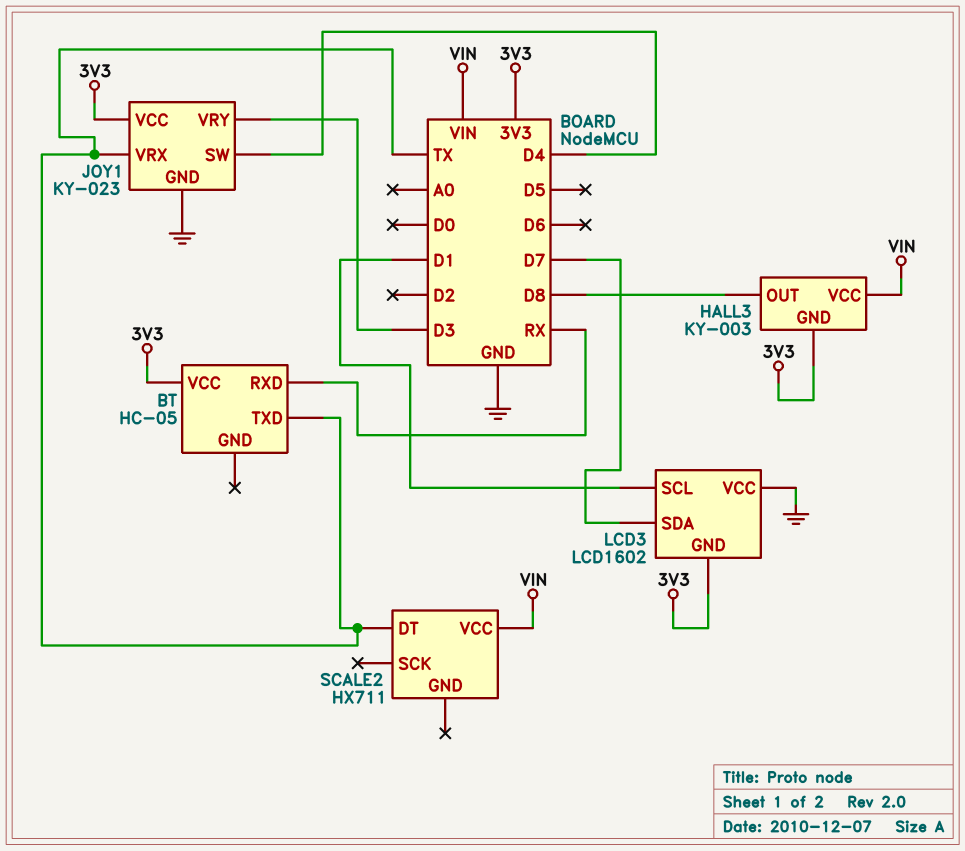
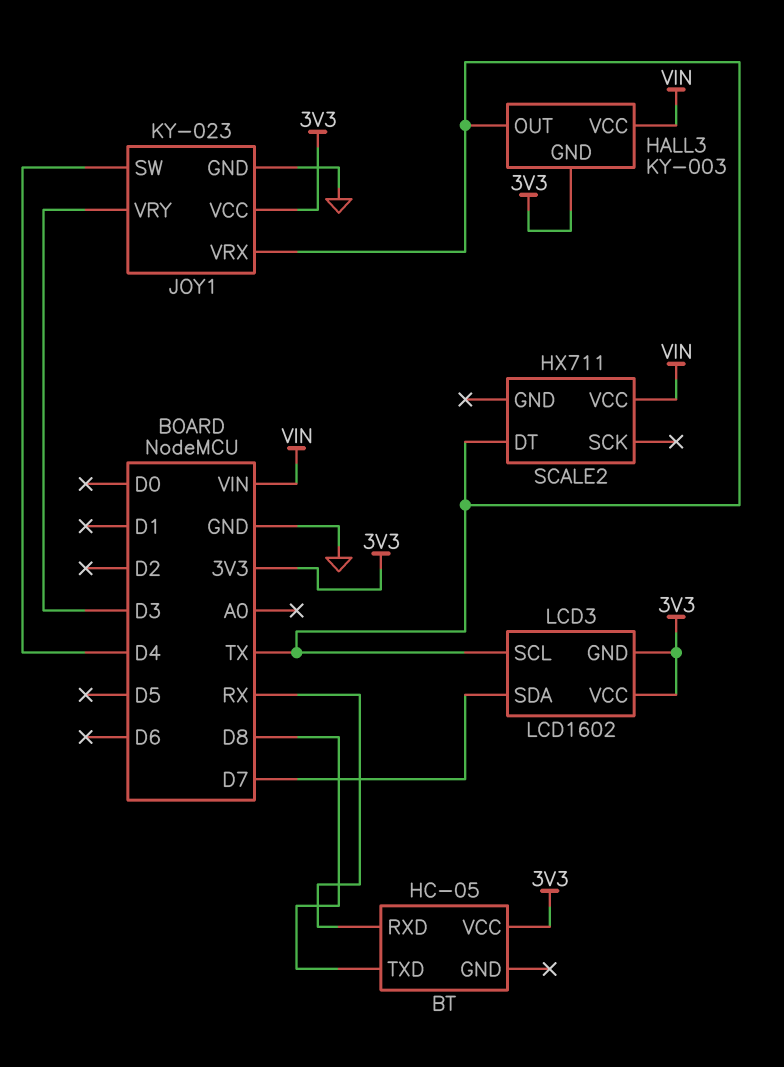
BT pin TXD: TX -> D8
HALL3 pin OUT: D8 -> TX
LCD3 pin SCL: D1 -> TX
LCD3 pin VCC: GND -> 3V3

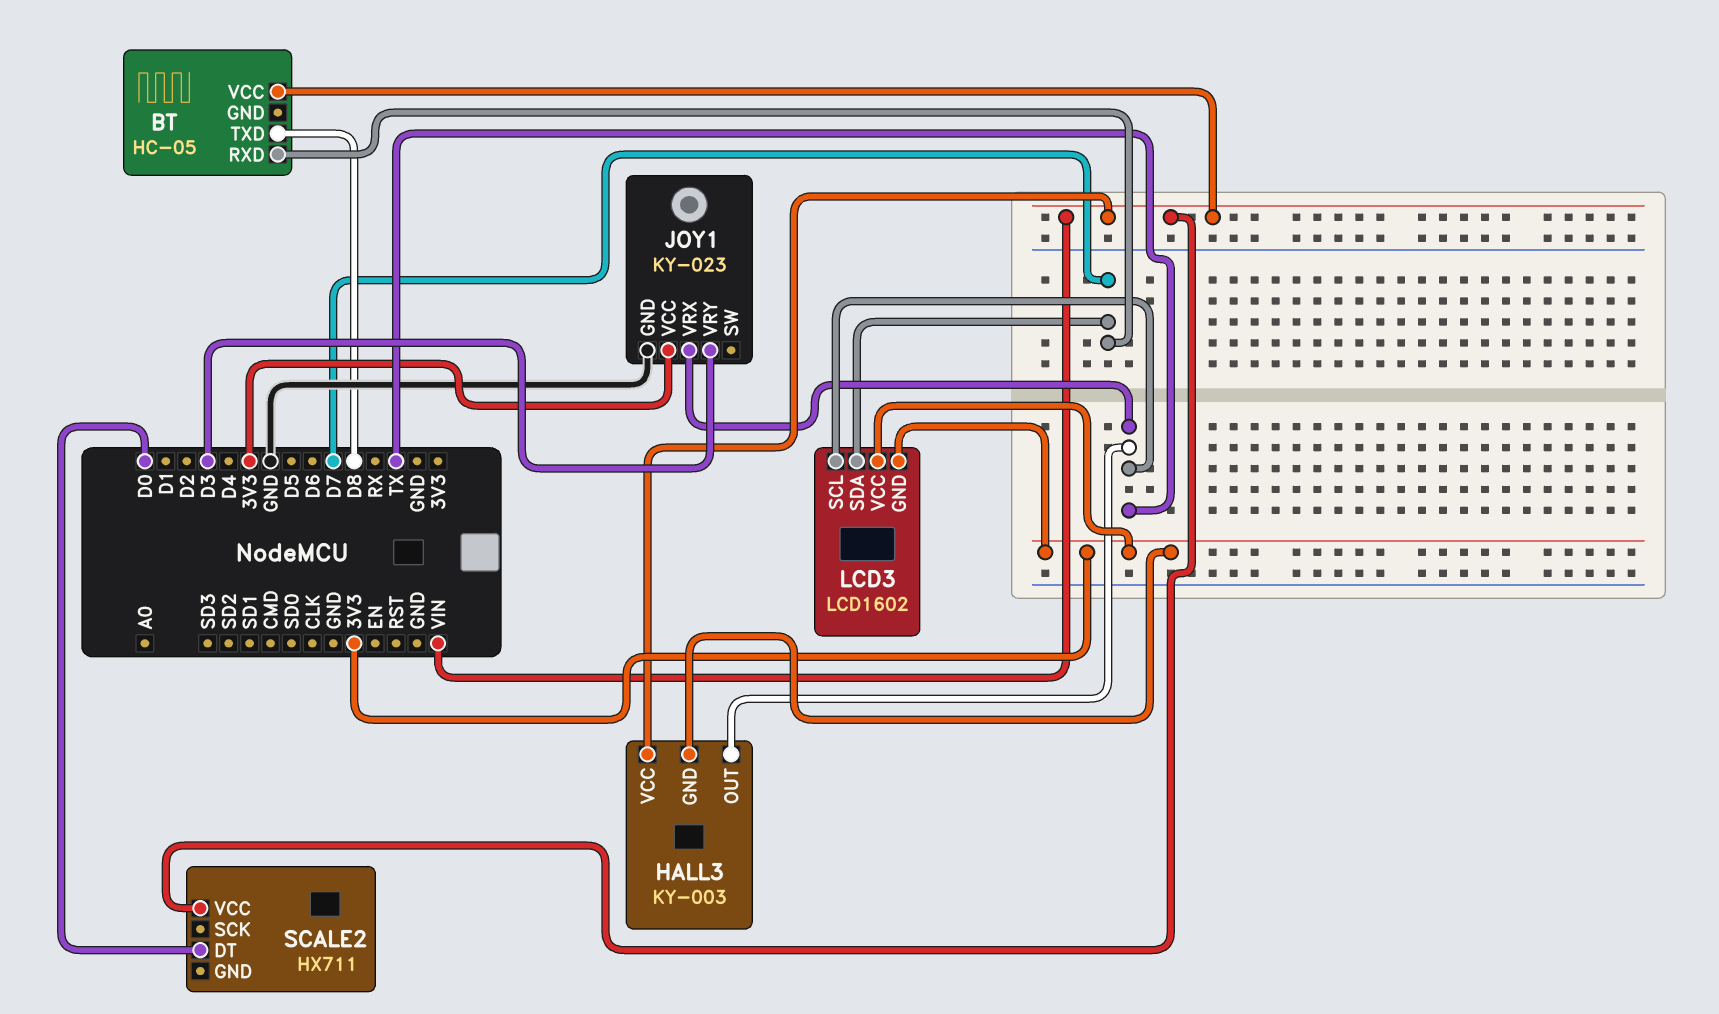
BT pin RXD: RX -> D7
BT pin VCC: 3V3 -> VIN
JOY1 pin SW: D4 -> none
SCALE2 pin DT: TX -> D0

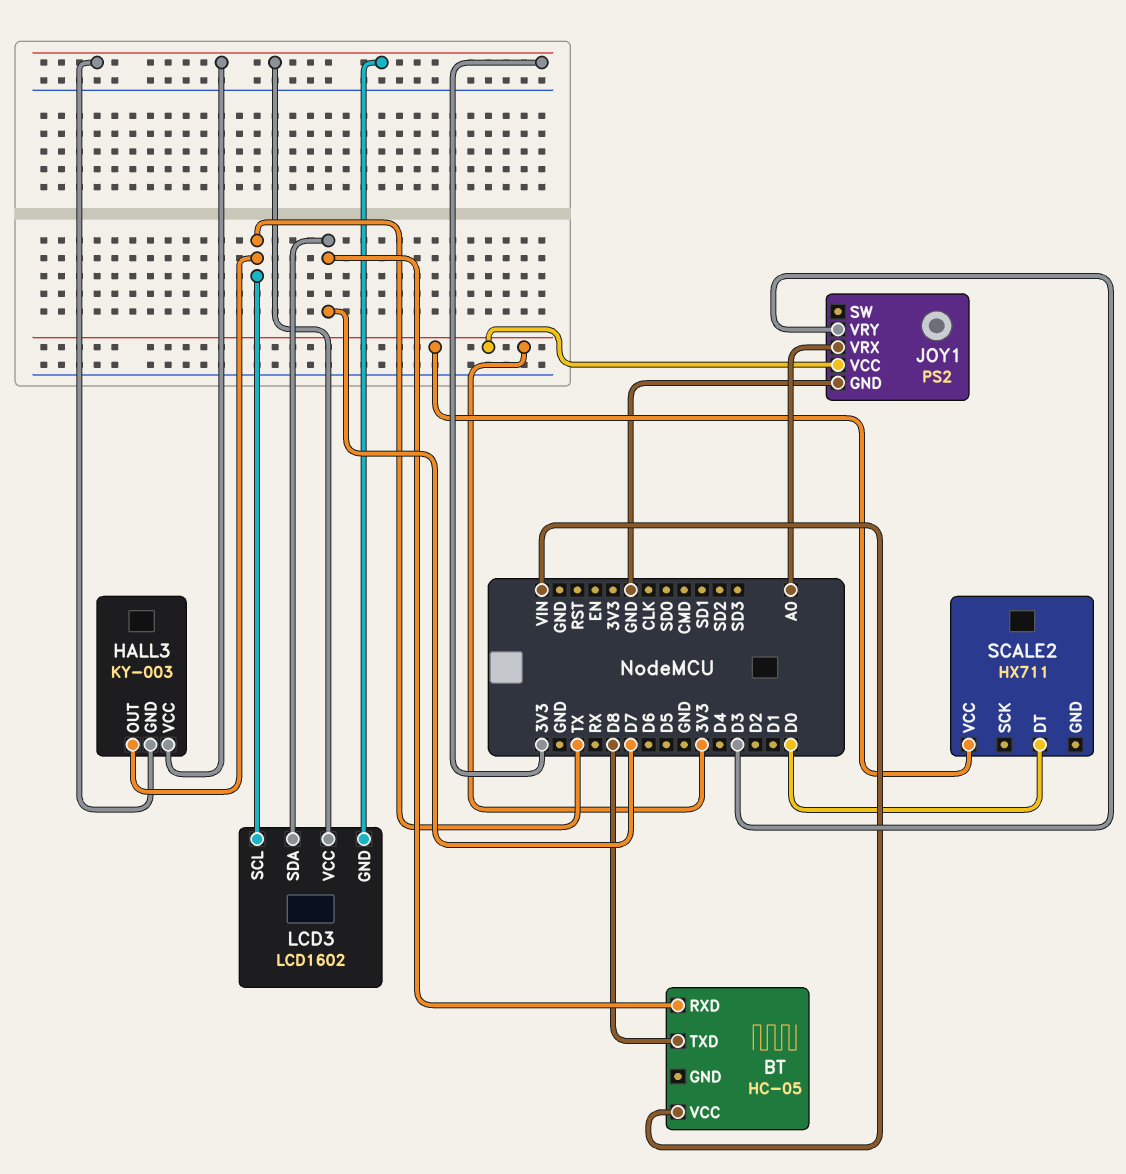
HALL3 pin VCC: VIN -> 3V3
JOY1: KY-023 -> PS2
JOY1 pin VRX: TX -> A0
SCALE2 pin VCC: VIN -> 3V3

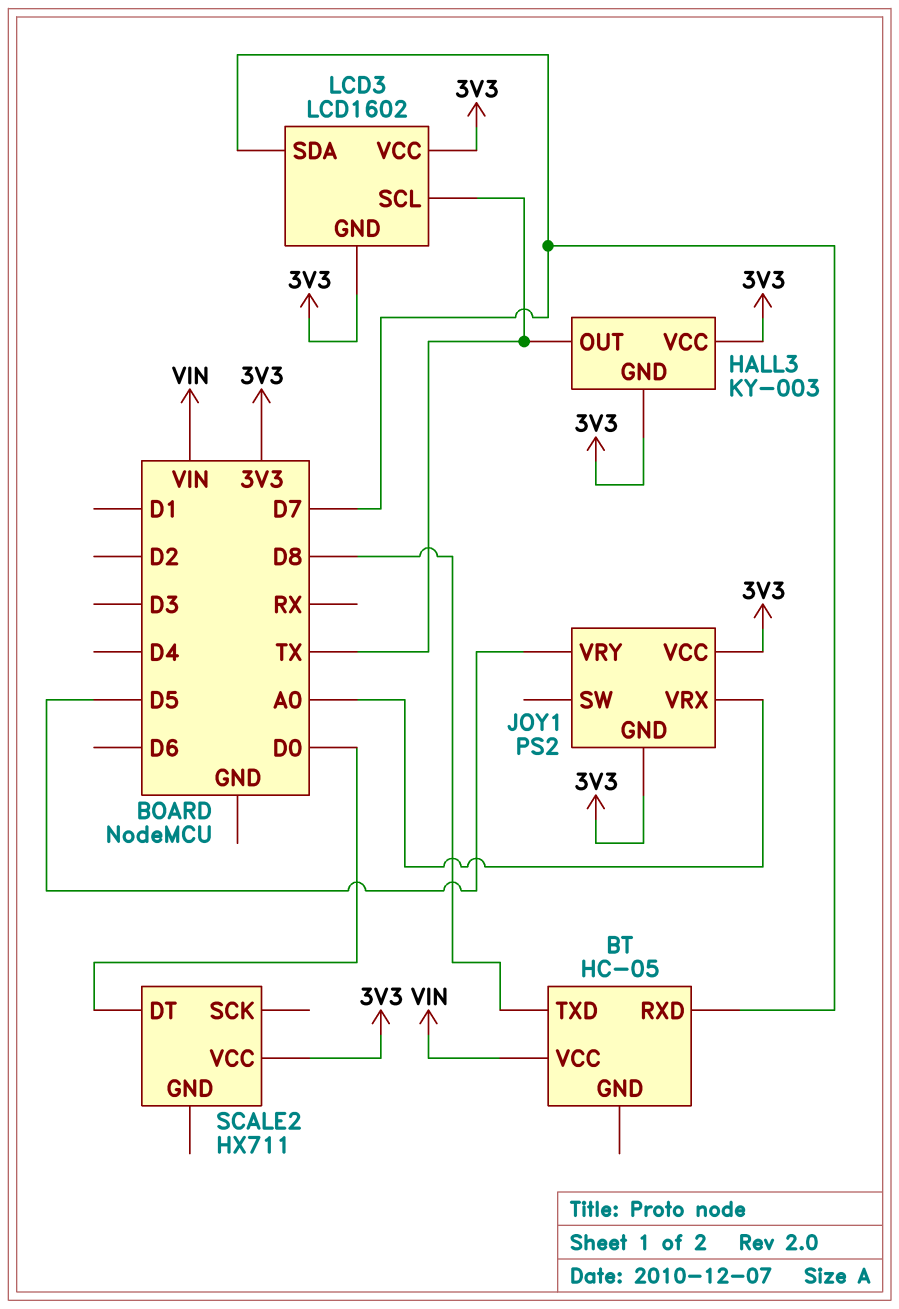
JOY1 pin GND: GND -> 3V3
JOY1 pin VRY: D3 -> D5

